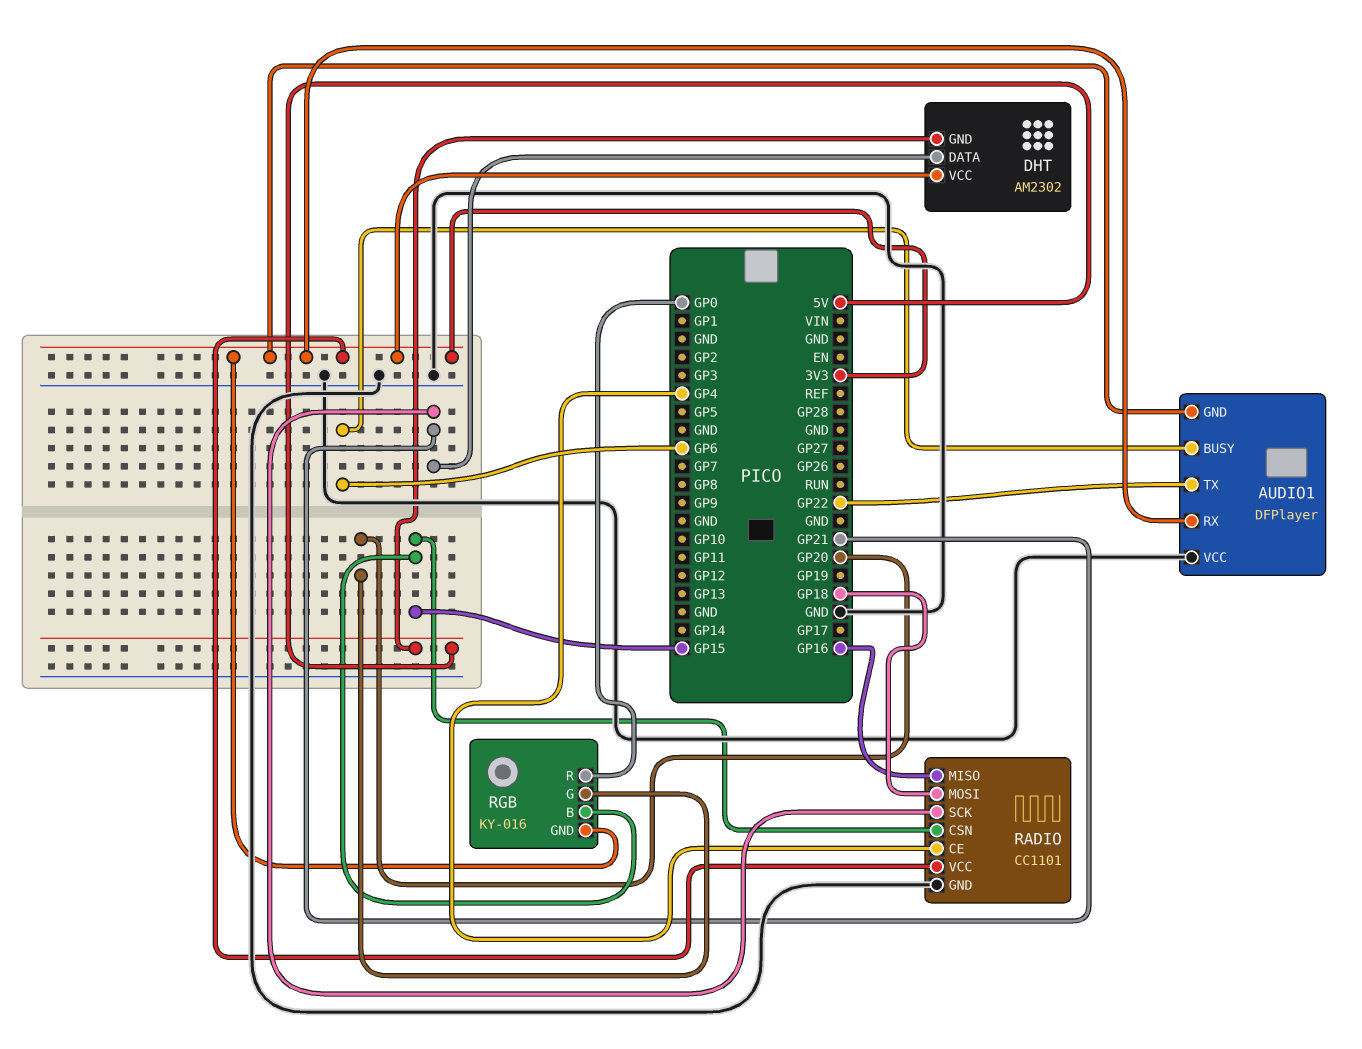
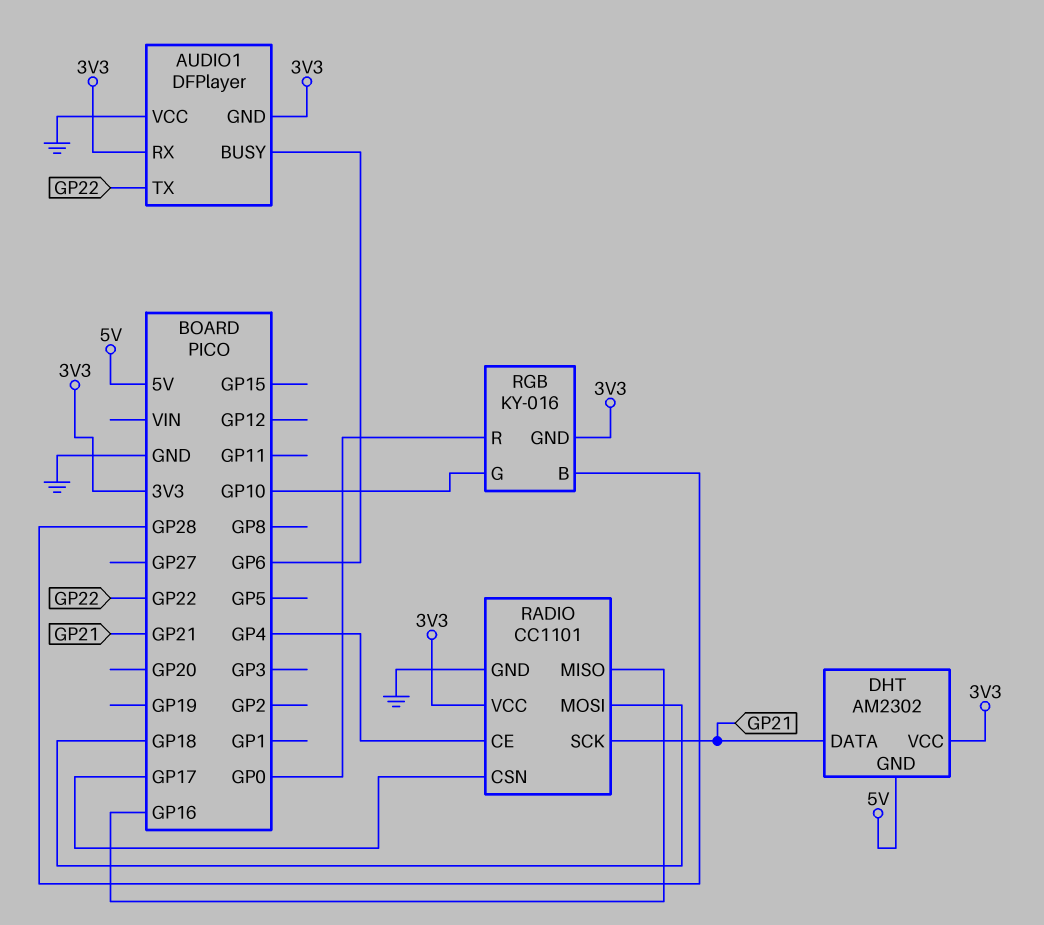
RADIO pin CSN: GP15 -> GP17
RGB pin B: GP15 -> GP28
RGB pin G: GP20 -> GP10

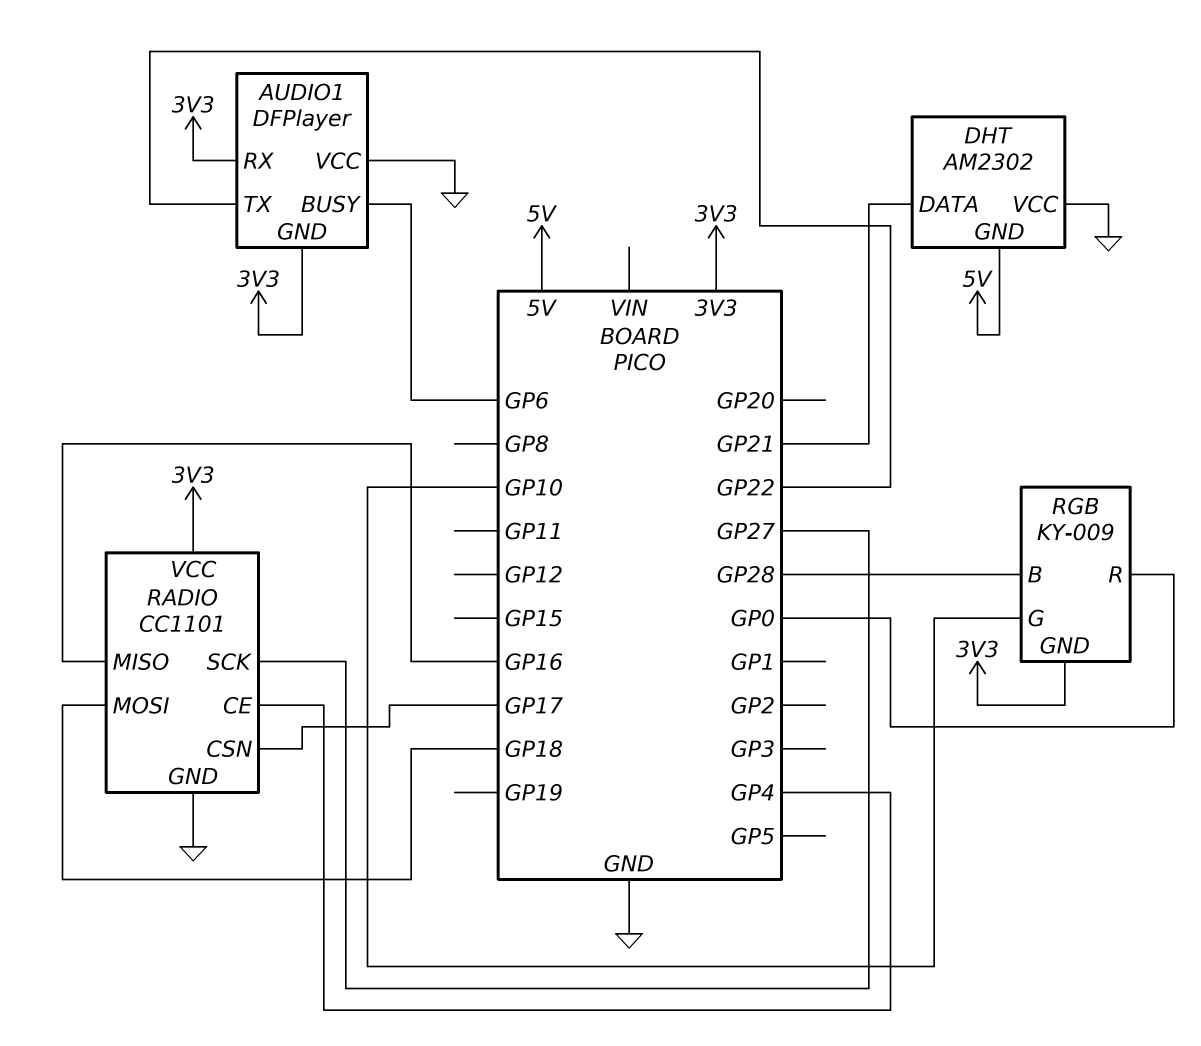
DHT pin VCC: 3V3 -> GND
RADIO pin SCK: GP21 -> GP27
RGB: KY-016 -> KY-009

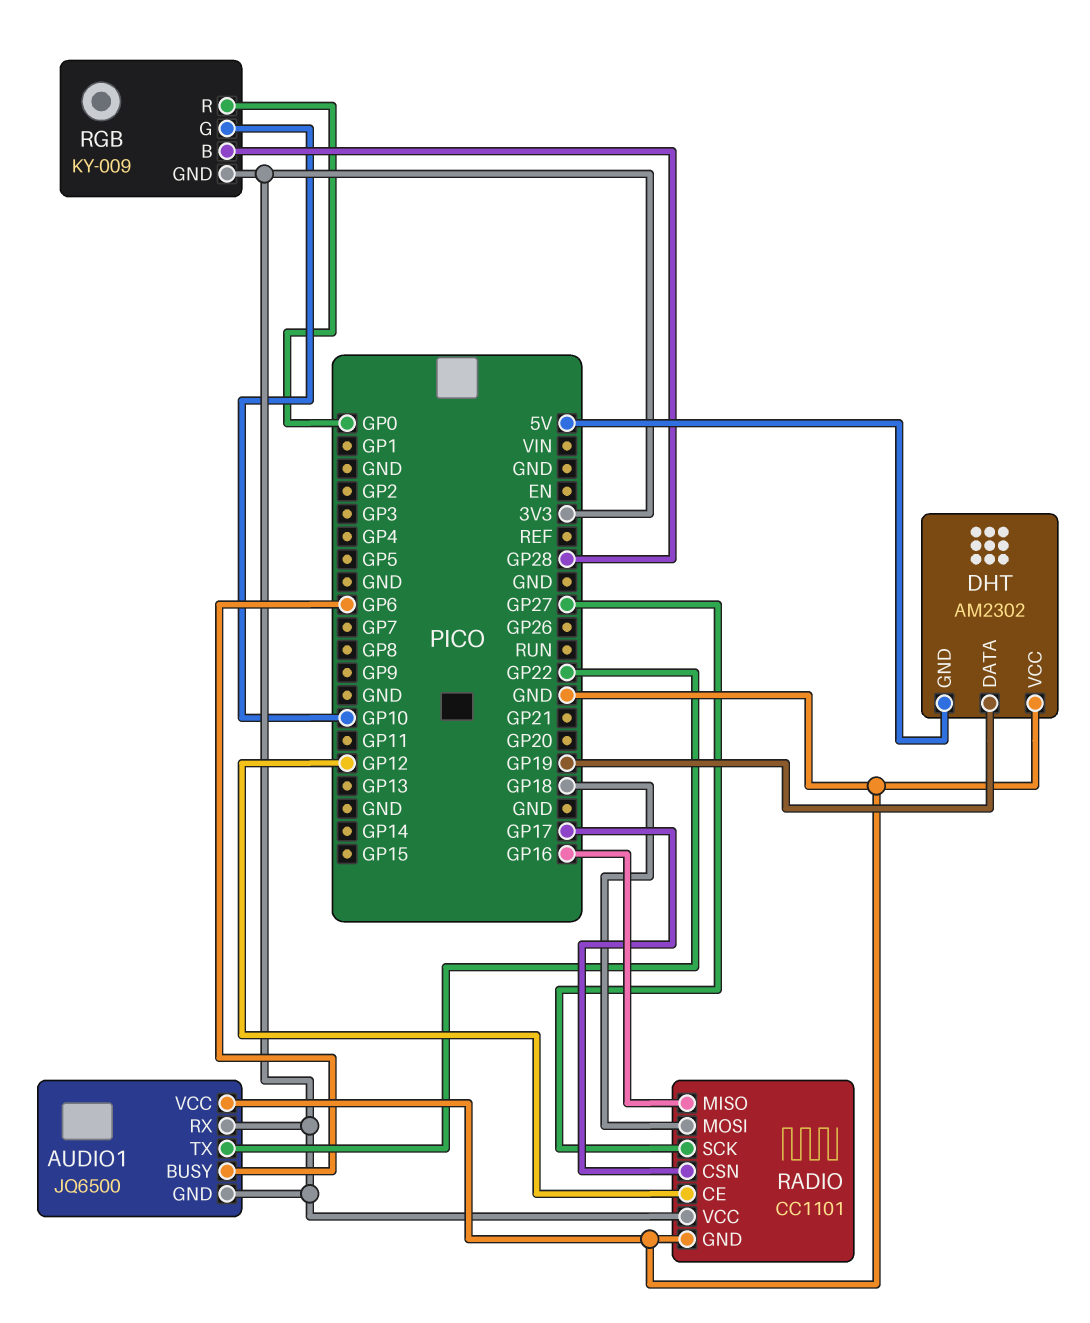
AUDIO1: DFPlayer -> JQ6500
DHT pin DATA: GP21 -> GP19
RADIO pin CE: GP4 -> GP12

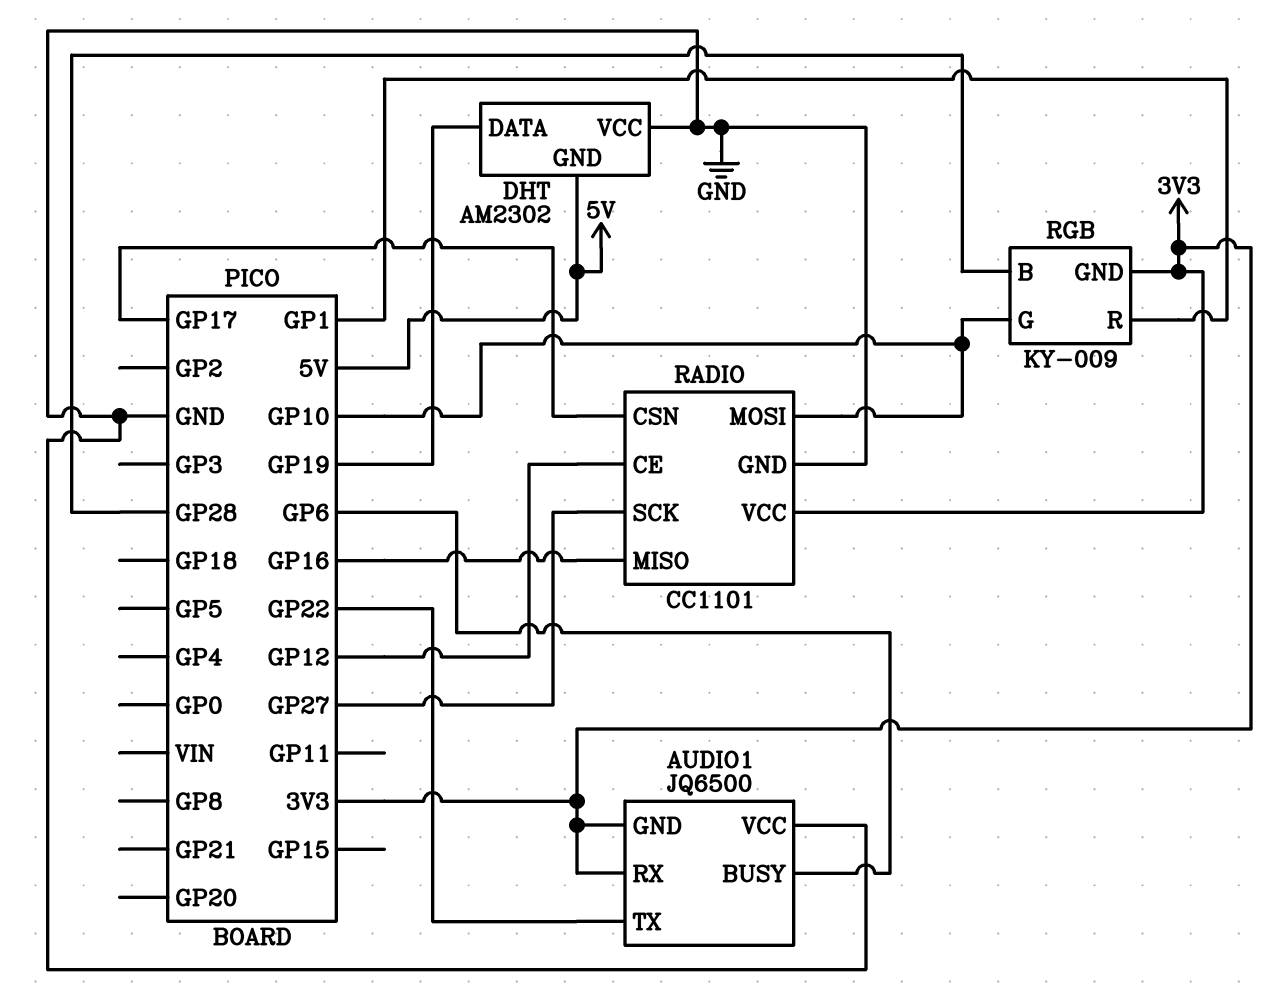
RADIO pin MOSI: GP18 -> GP10
RGB pin R: GP0 -> GP1

